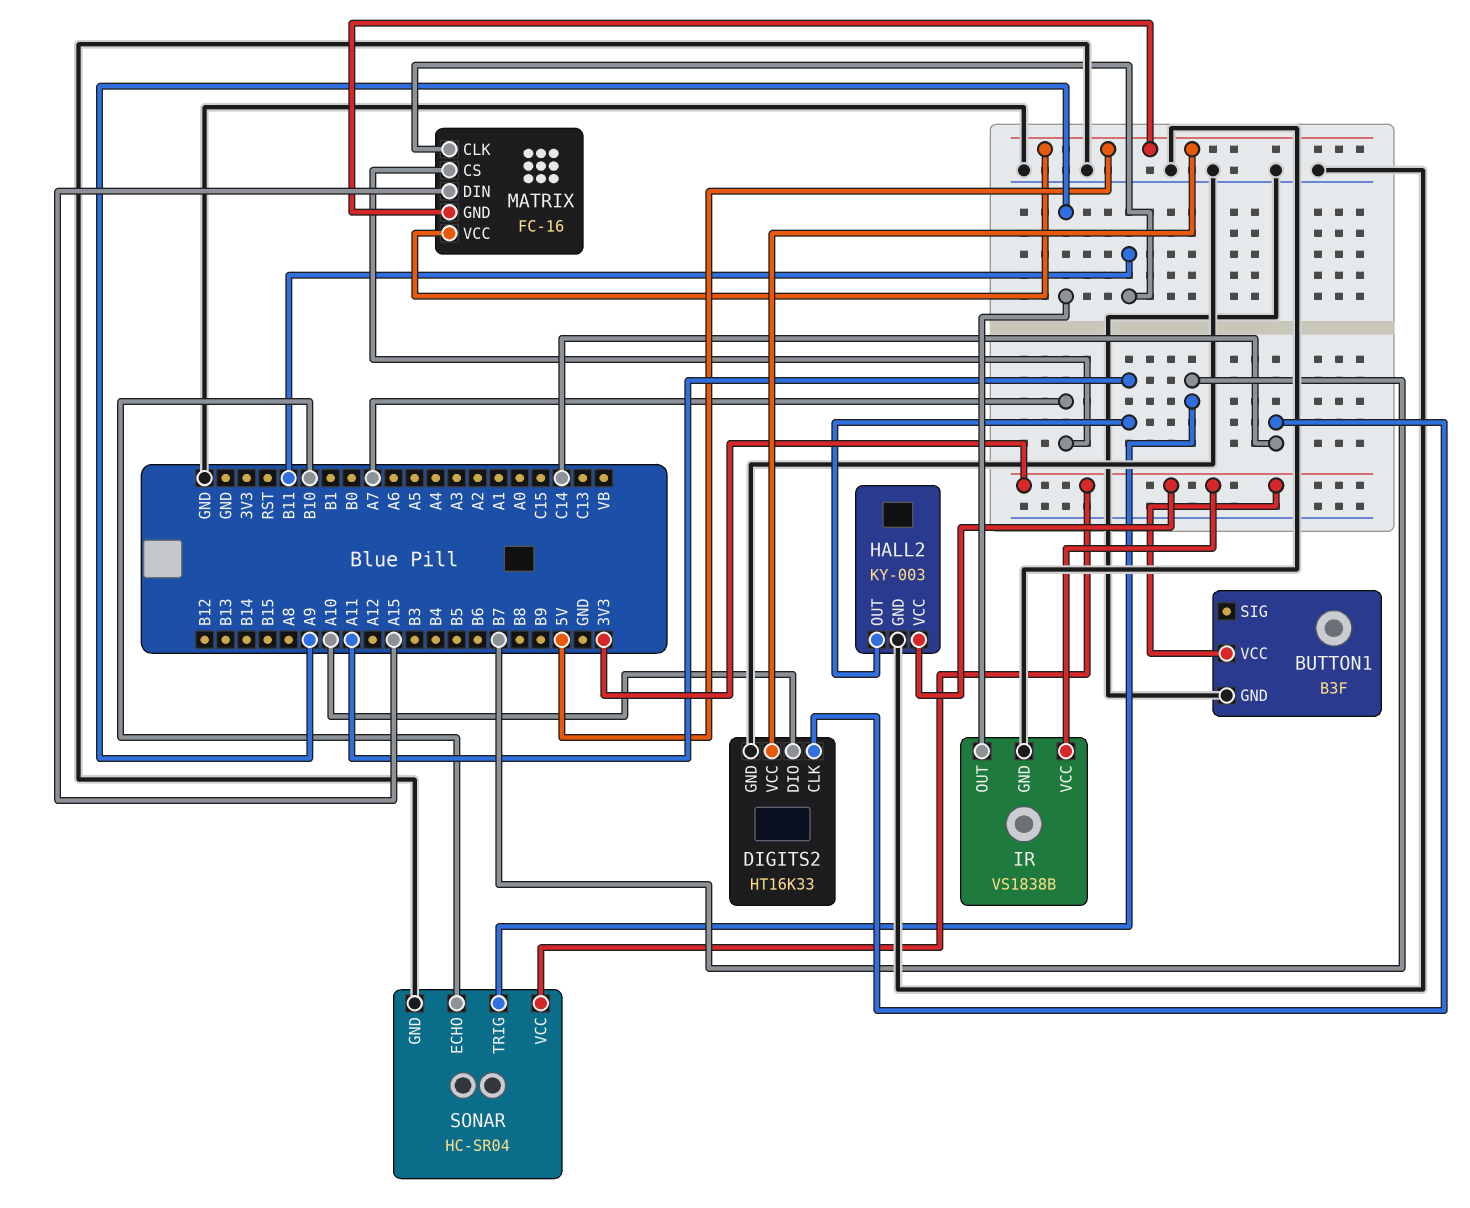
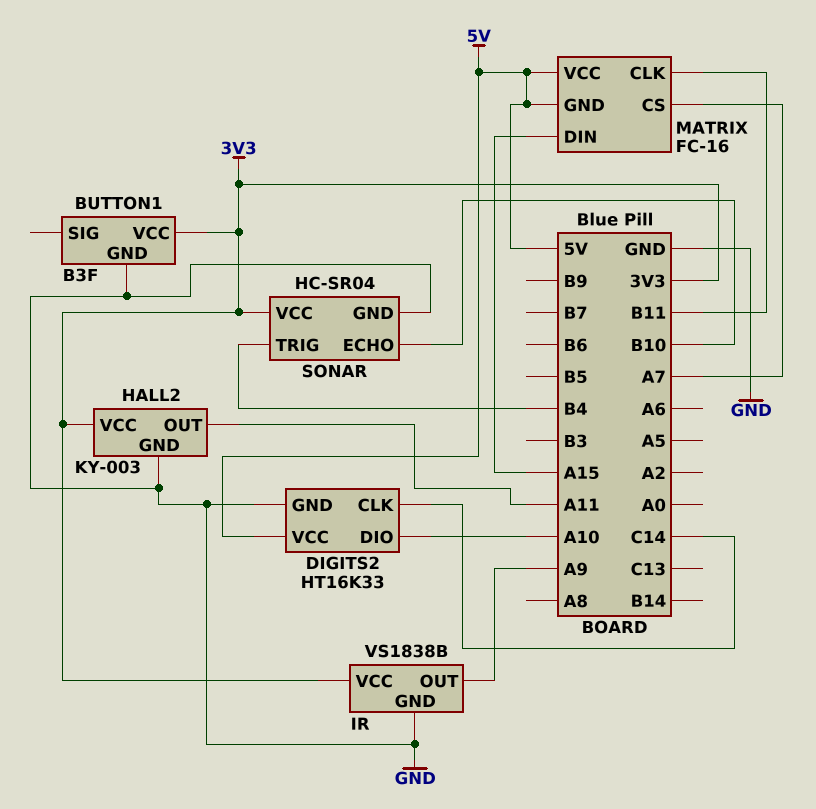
SONAR pin TRIG: B7 -> B4

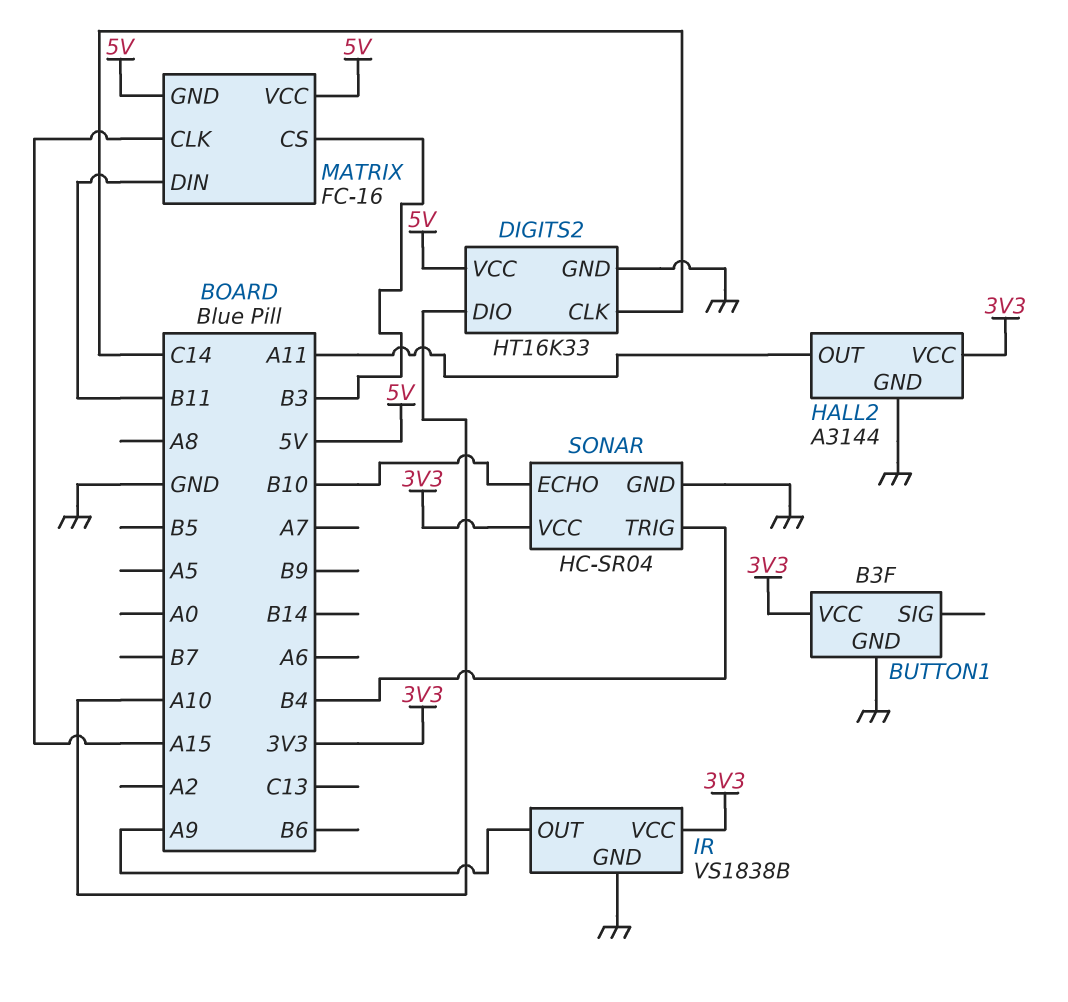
HALL2: KY-003 -> A3144
MATRIX pin CLK: B11 -> A15
MATRIX pin CS: A7 -> B3
MATRIX pin DIN: A15 -> B11

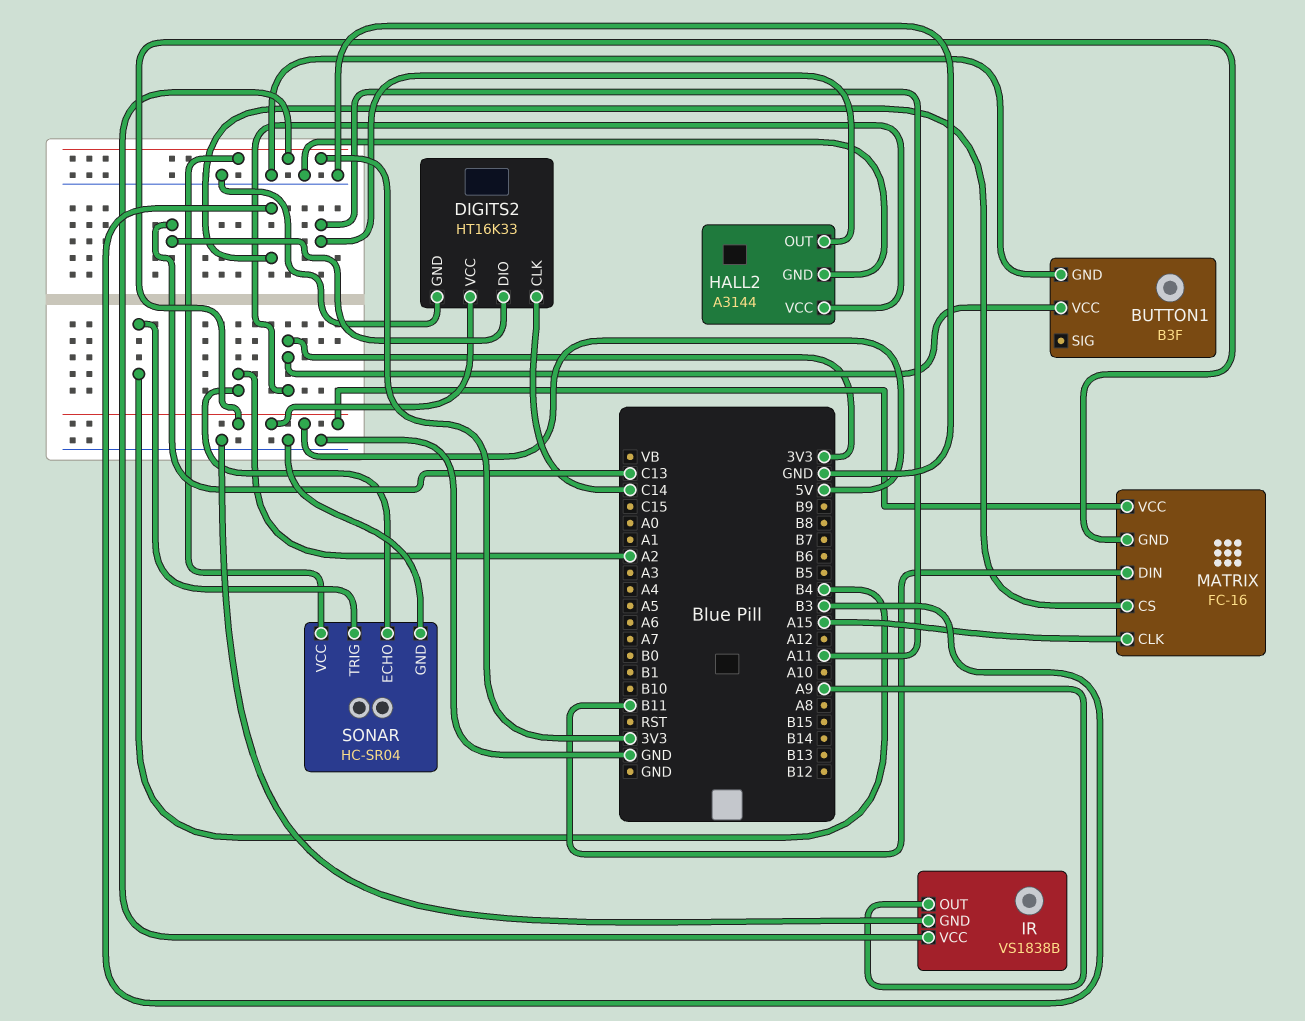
DIGITS2 pin DIO: A10 -> C13
SONAR pin ECHO: B10 -> A2

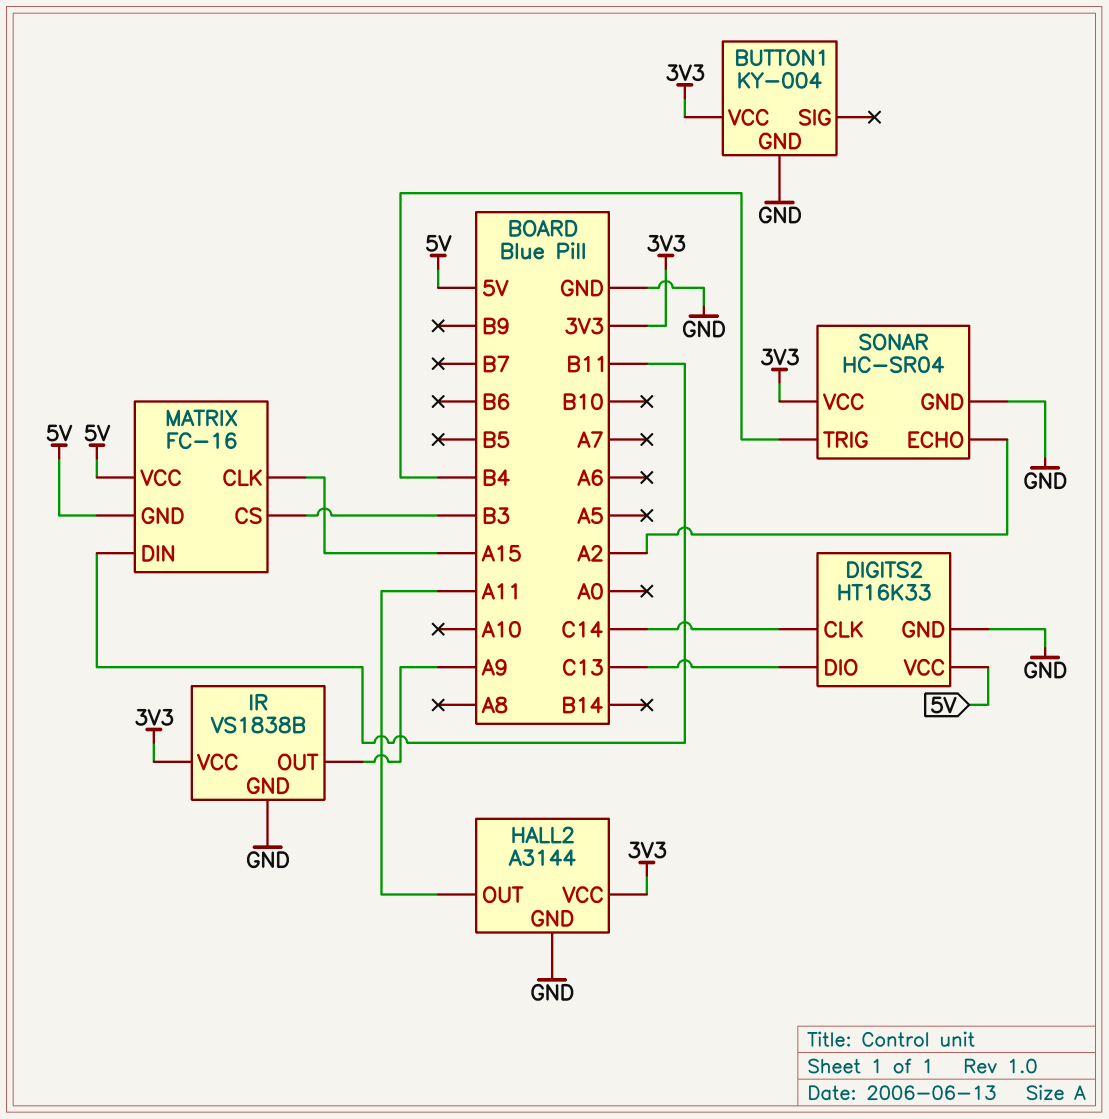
BUTTON1: B3F -> KY-004

